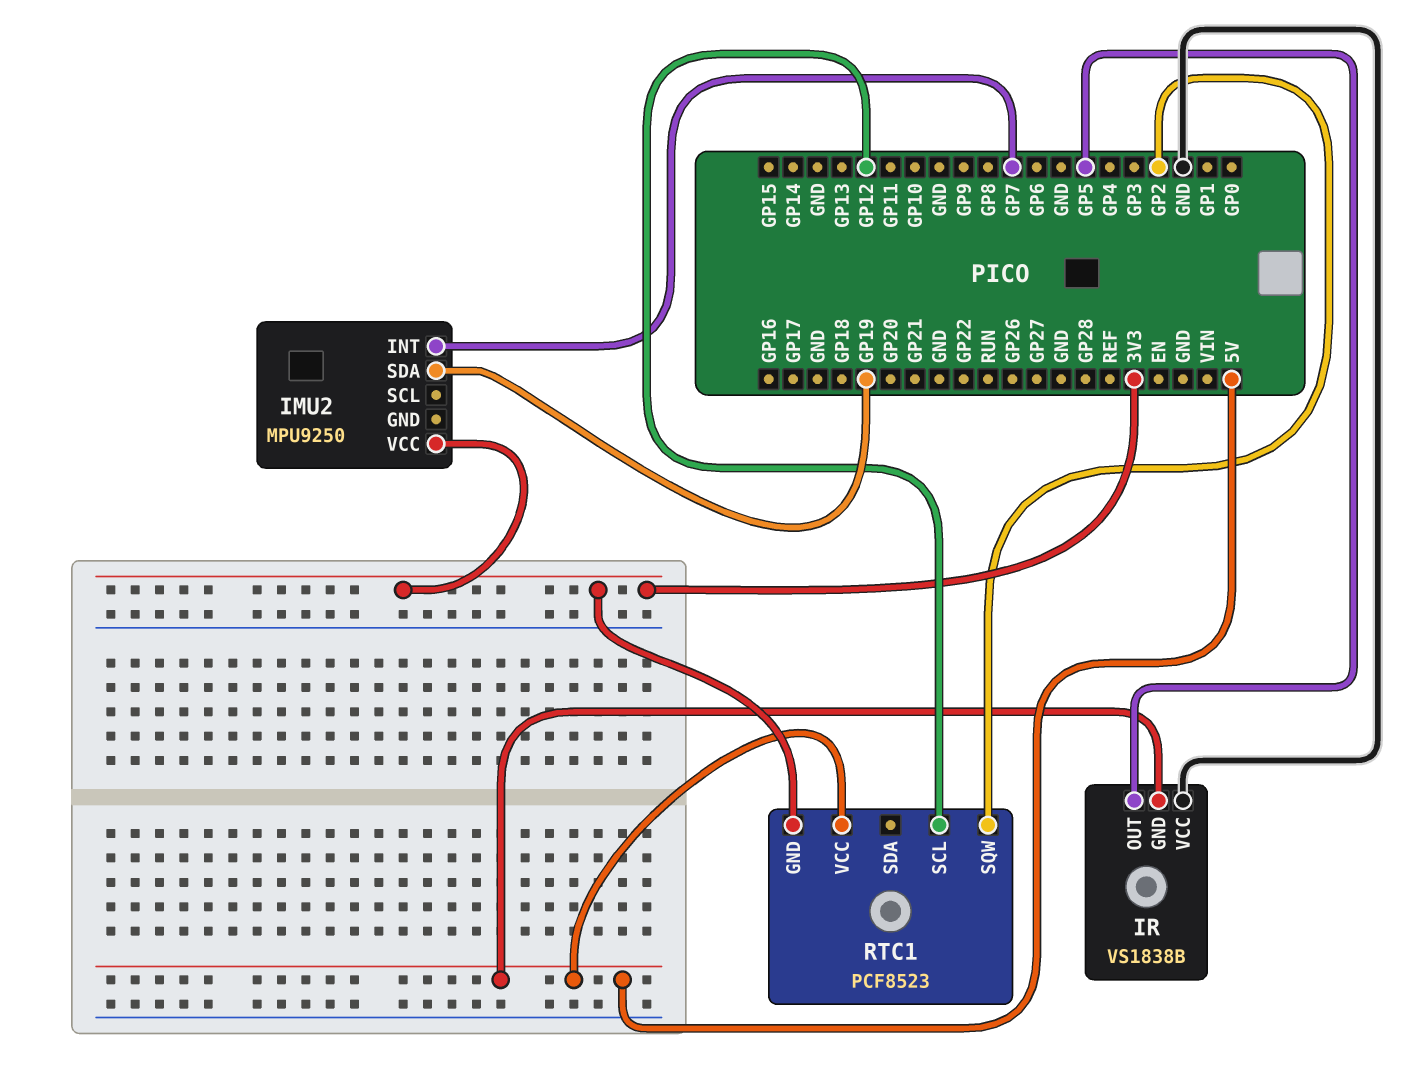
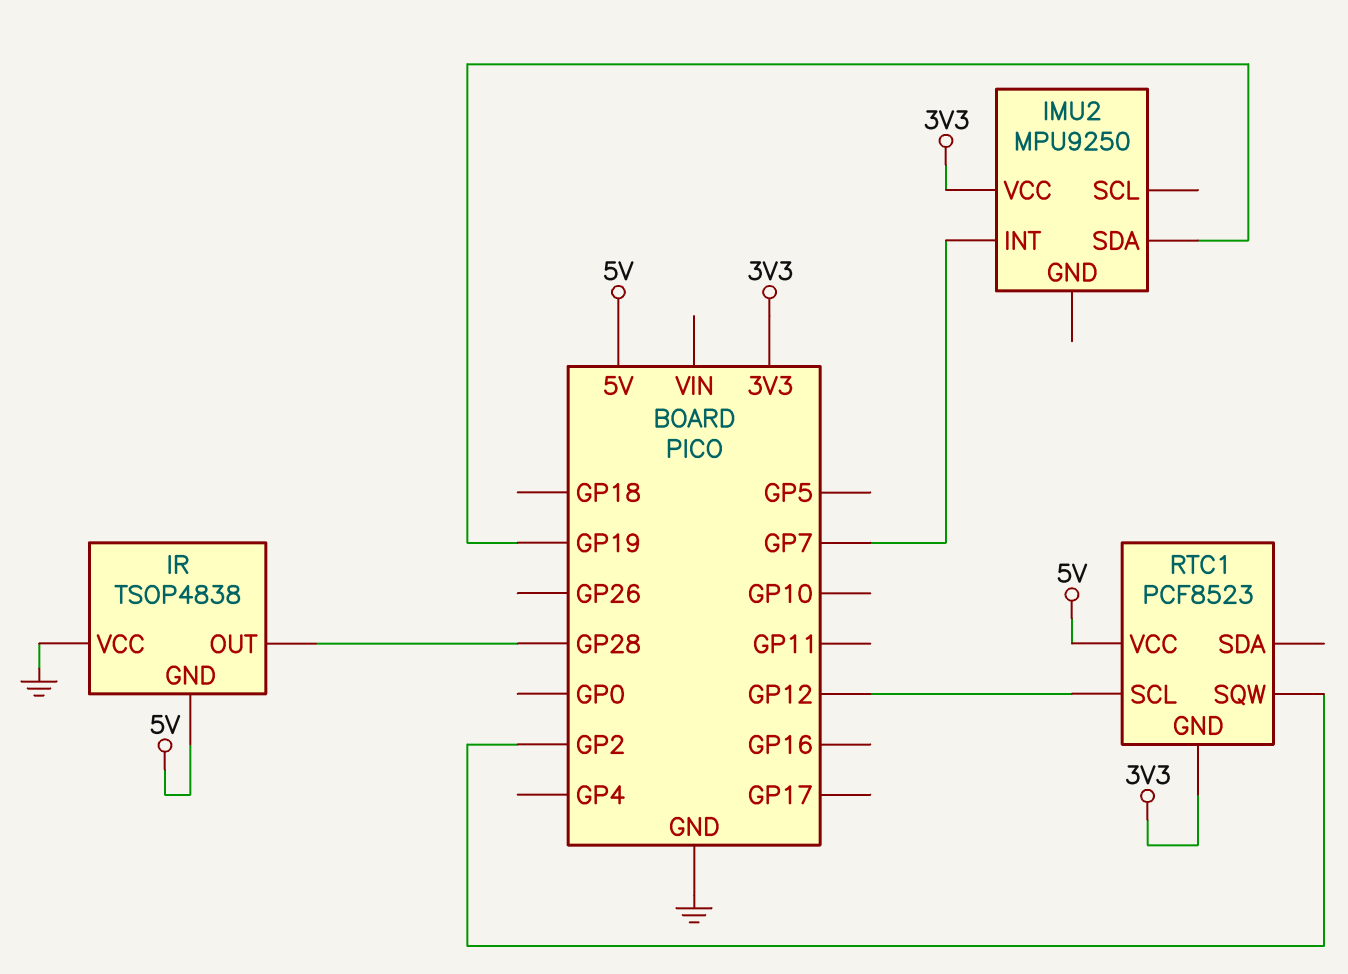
IR: VS1838B -> TSOP4838
IR pin OUT: GP5 -> GP28

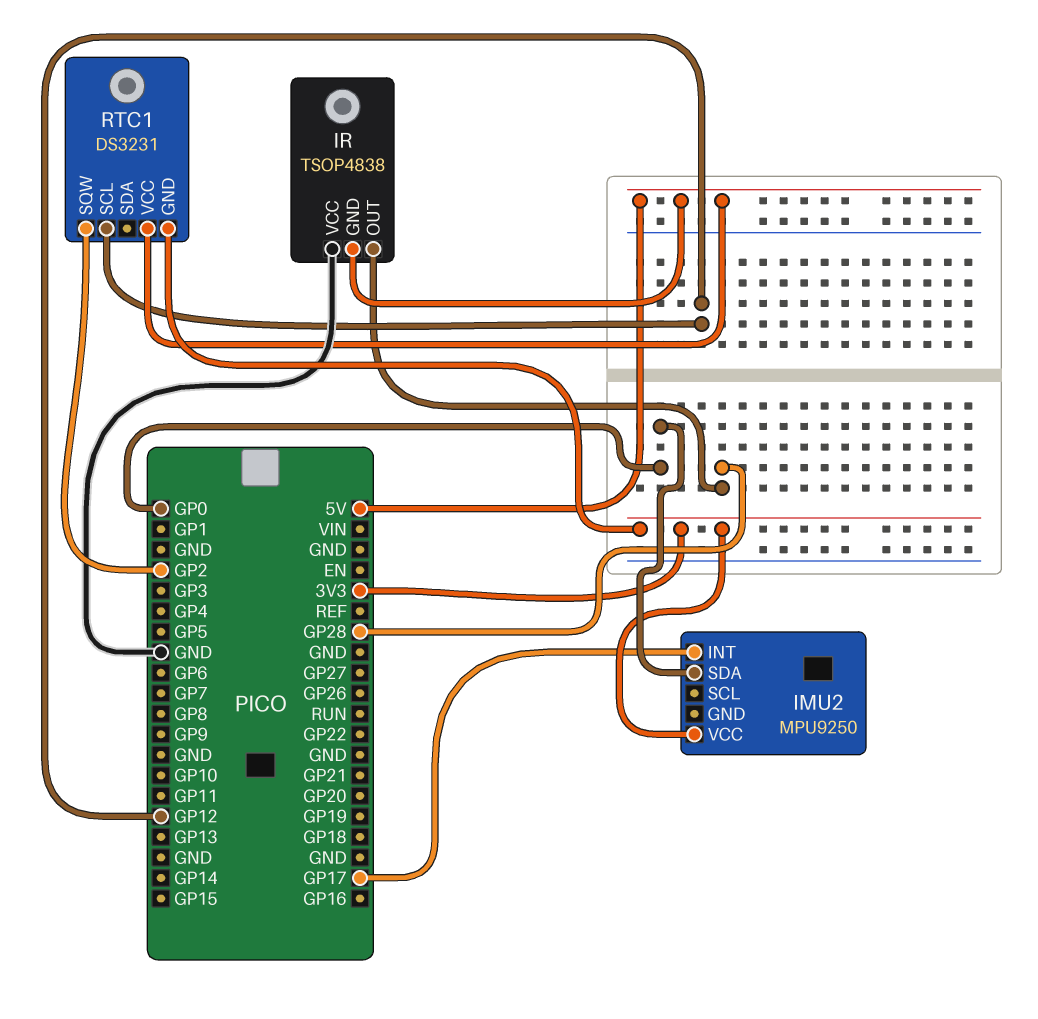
IMU2 pin INT: GP7 -> GP17
IMU2 pin SDA: GP19 -> GP0
RTC1: PCF8523 -> DS3231

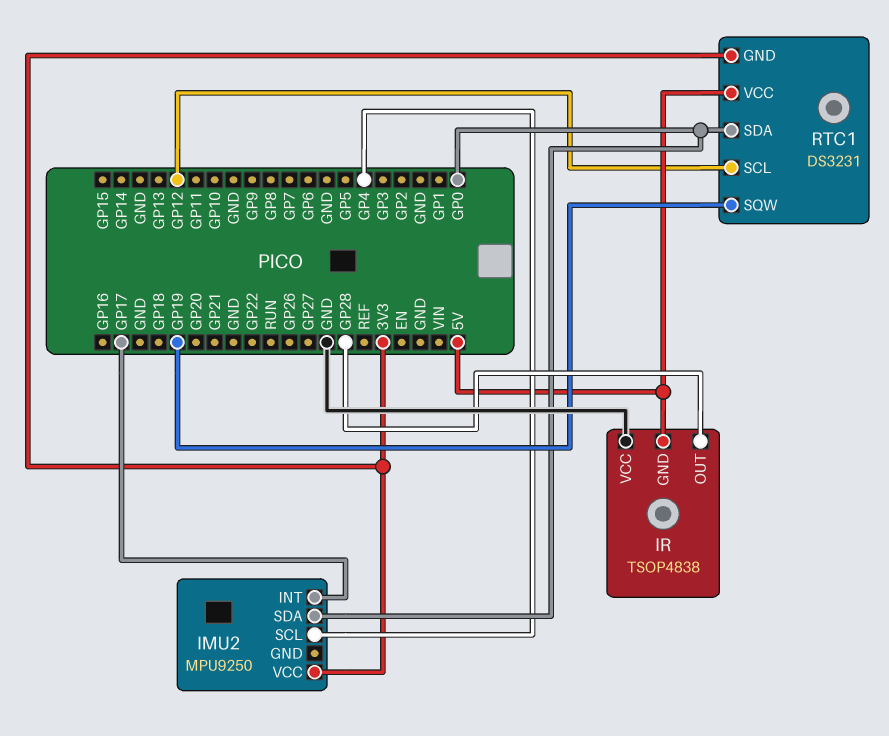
IMU2 pin SCL: none -> GP4
RTC1 pin SDA: none -> GP0
RTC1 pin SQW: GP2 -> GP19

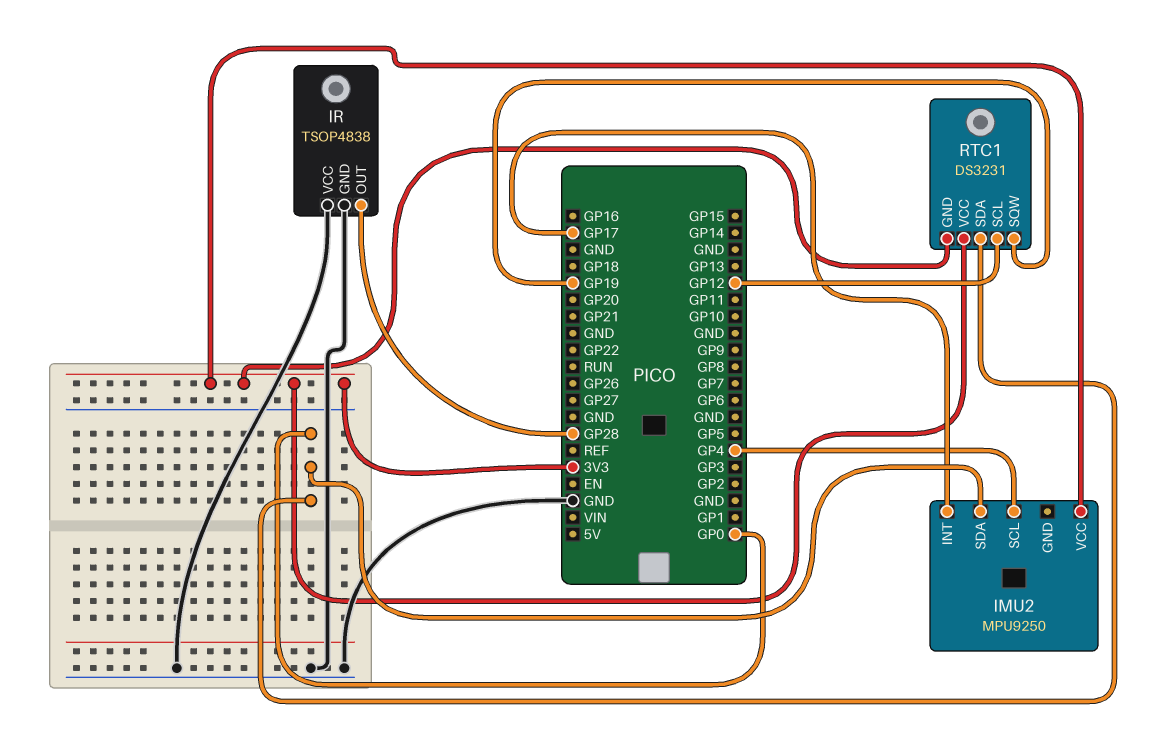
IR pin GND: 5V -> GND
RTC1 pin VCC: 5V -> 3V3

